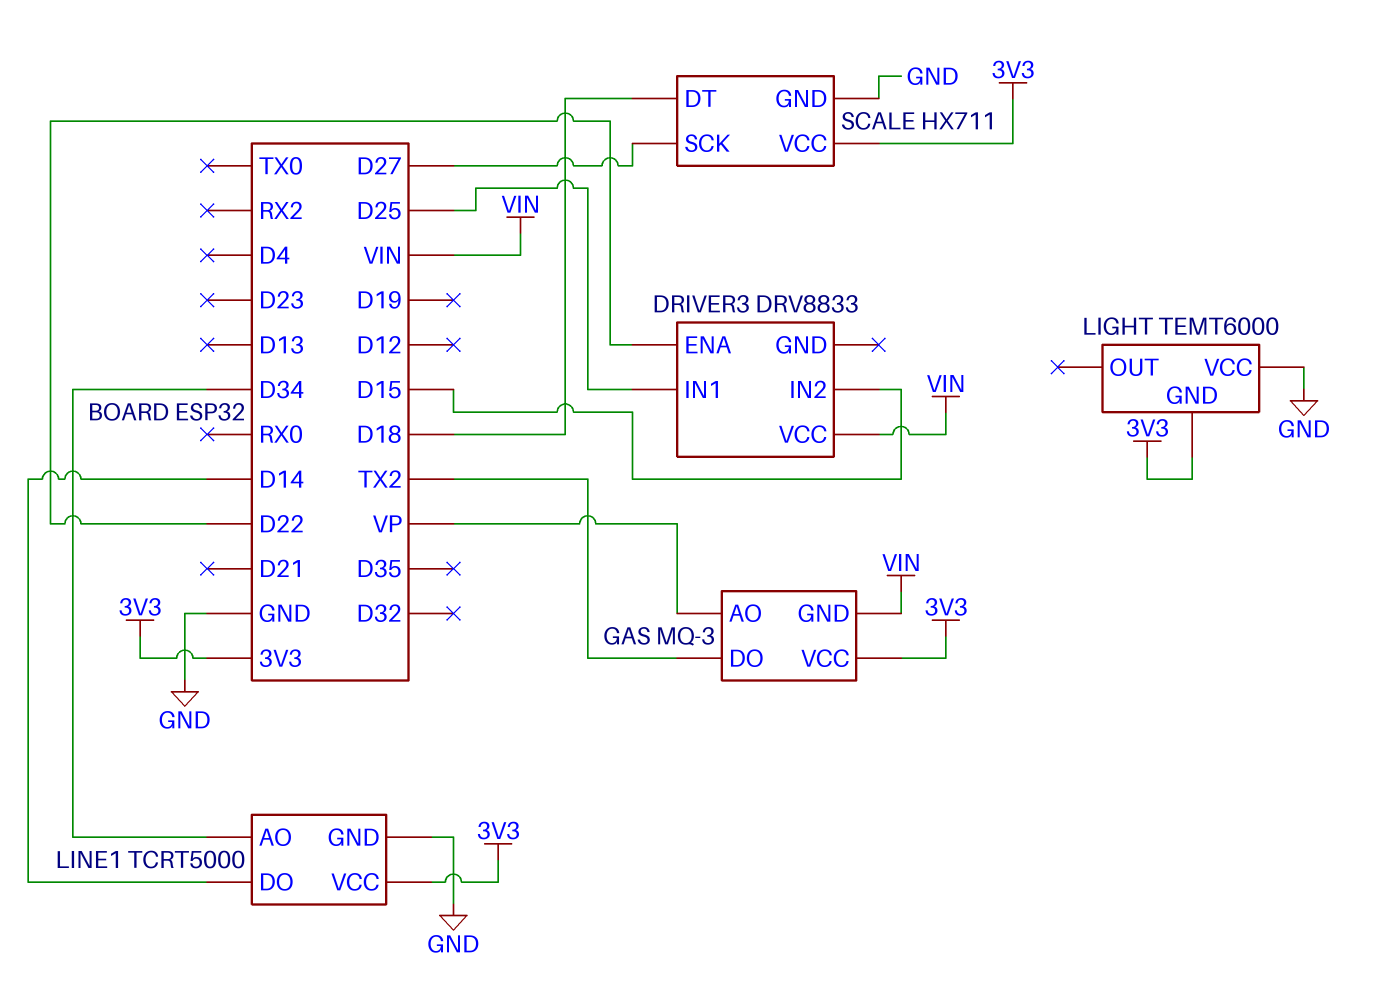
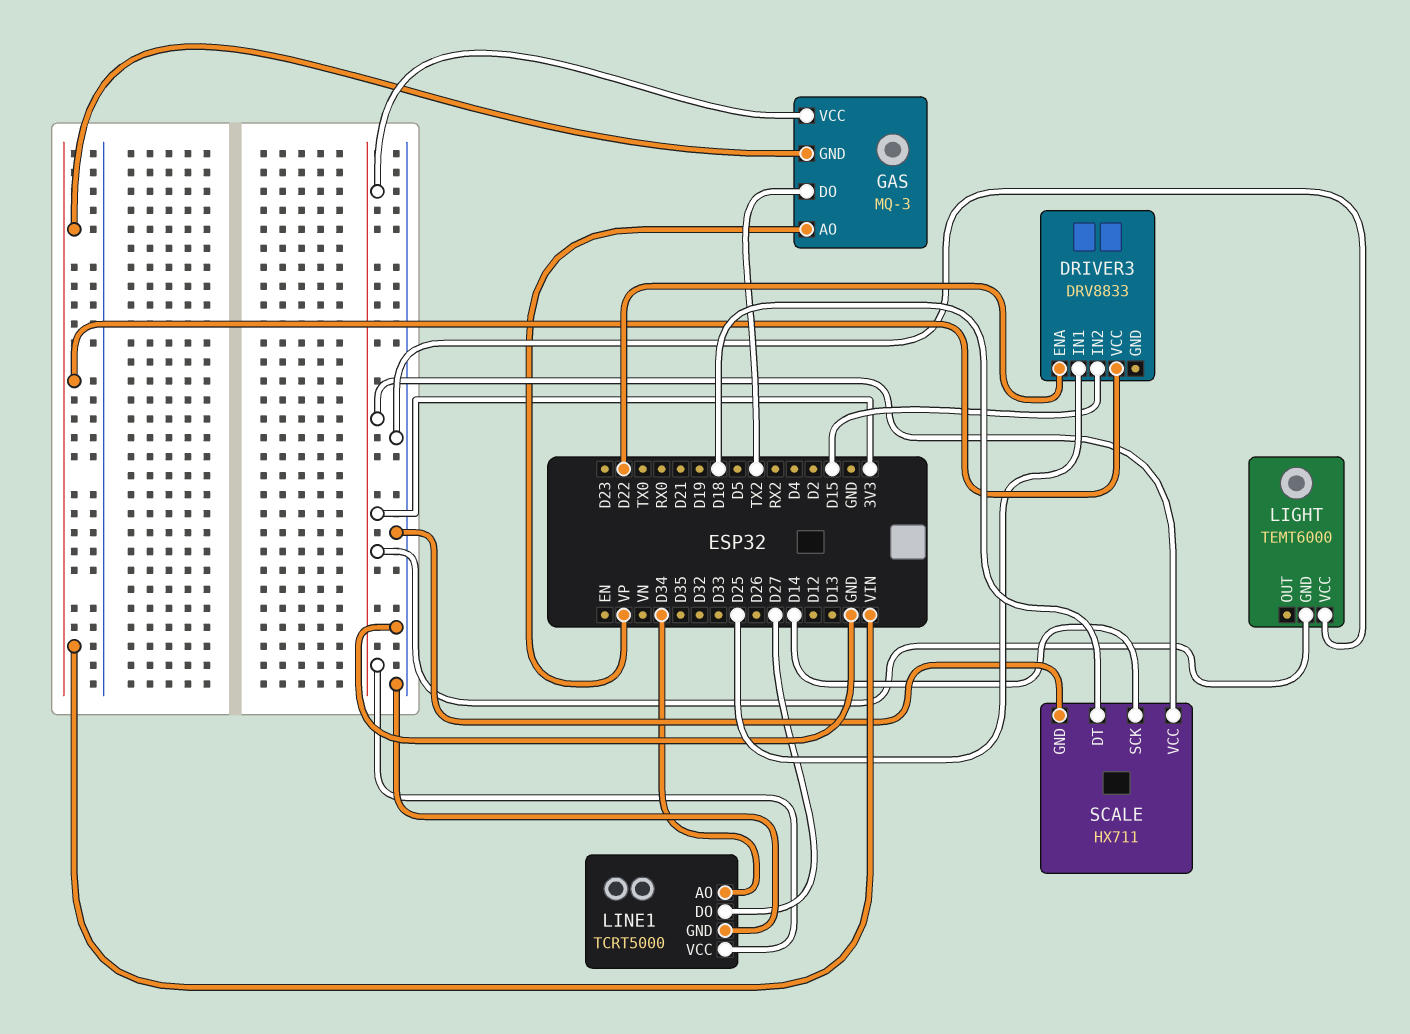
LINE1 pin DO: D14 -> D27
SCALE pin SCK: D27 -> D14

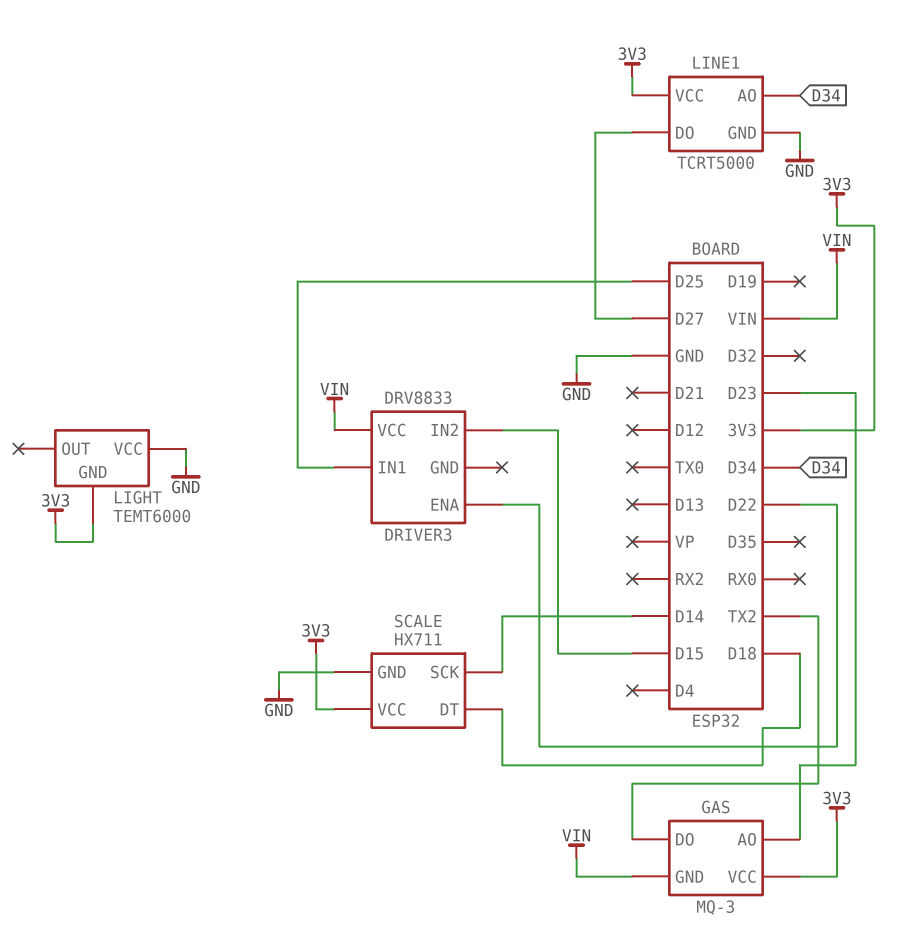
GAS pin AO: VP -> D23

